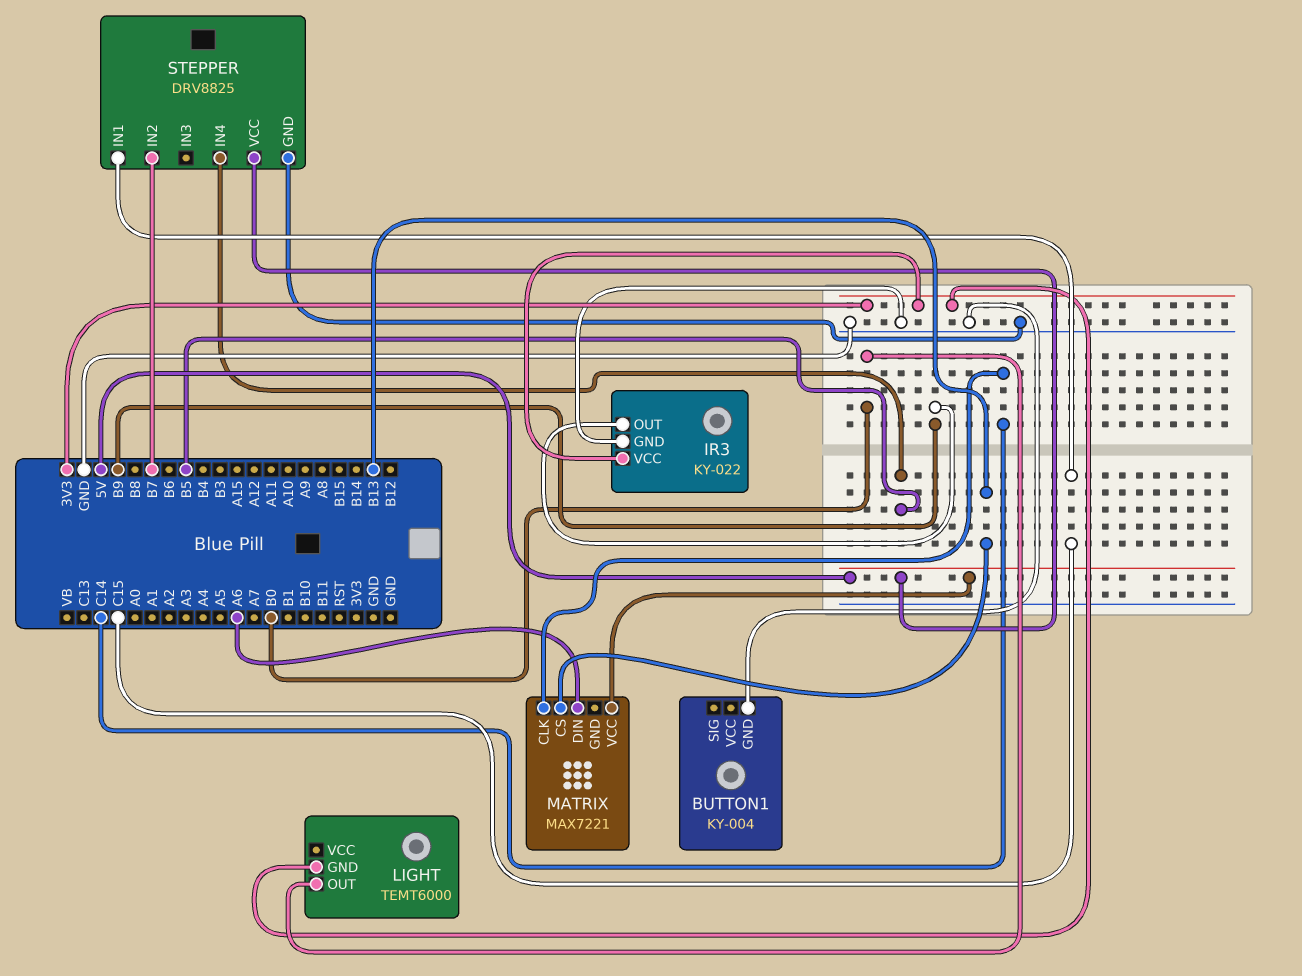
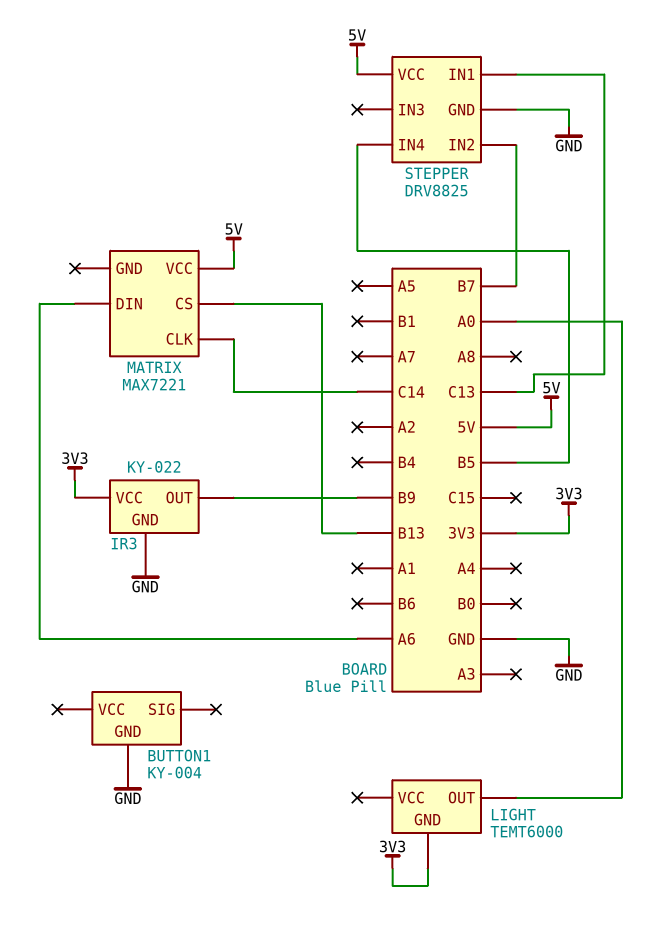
LIGHT pin OUT: B0 -> A0
STEPPER pin IN1: C15 -> C13

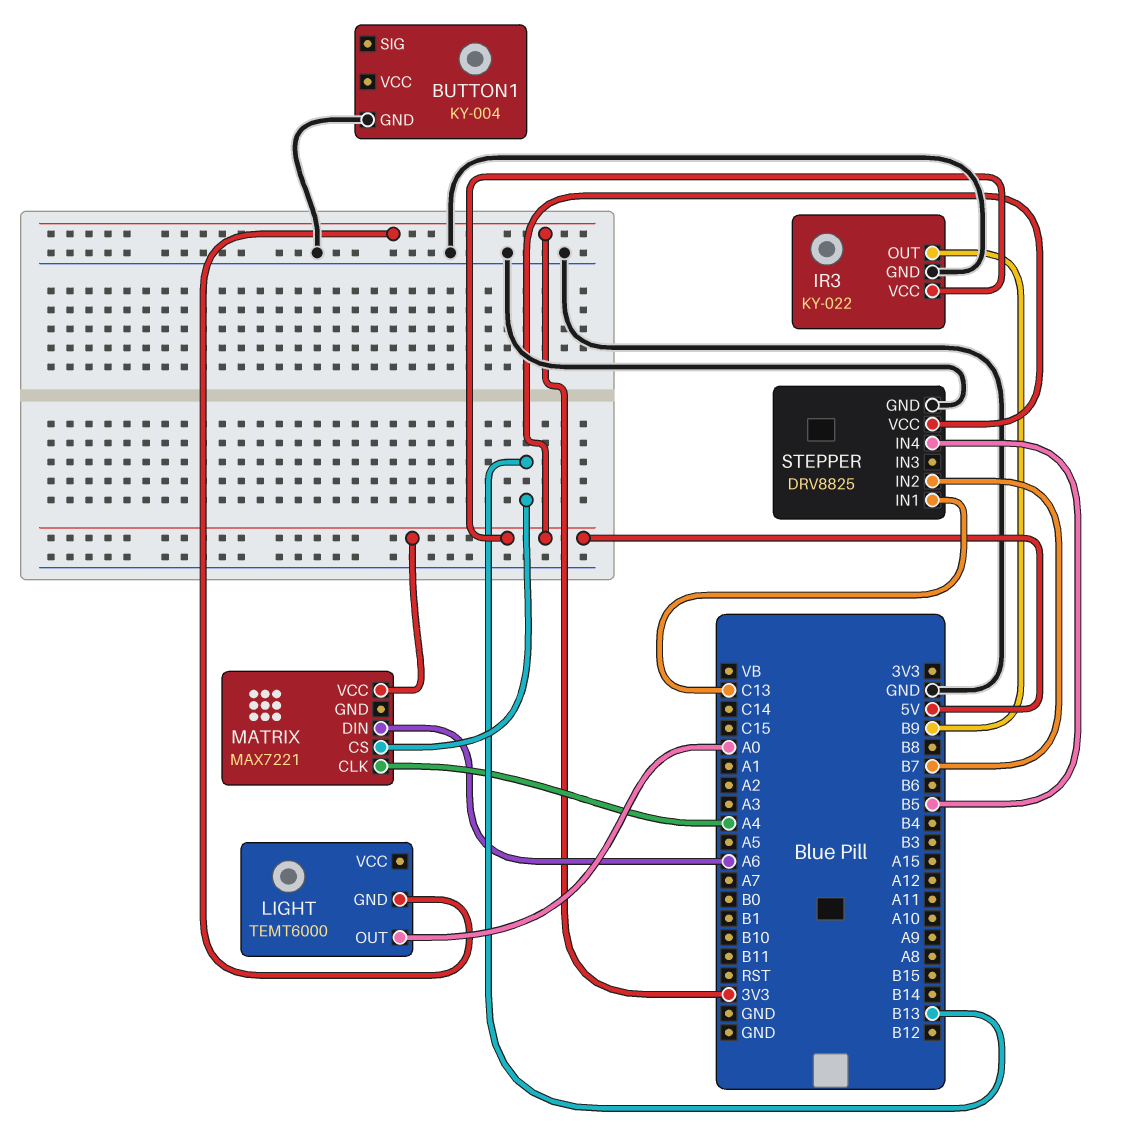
IR3 pin VCC: 3V3 -> 5V
MATRIX pin CLK: C14 -> A4

